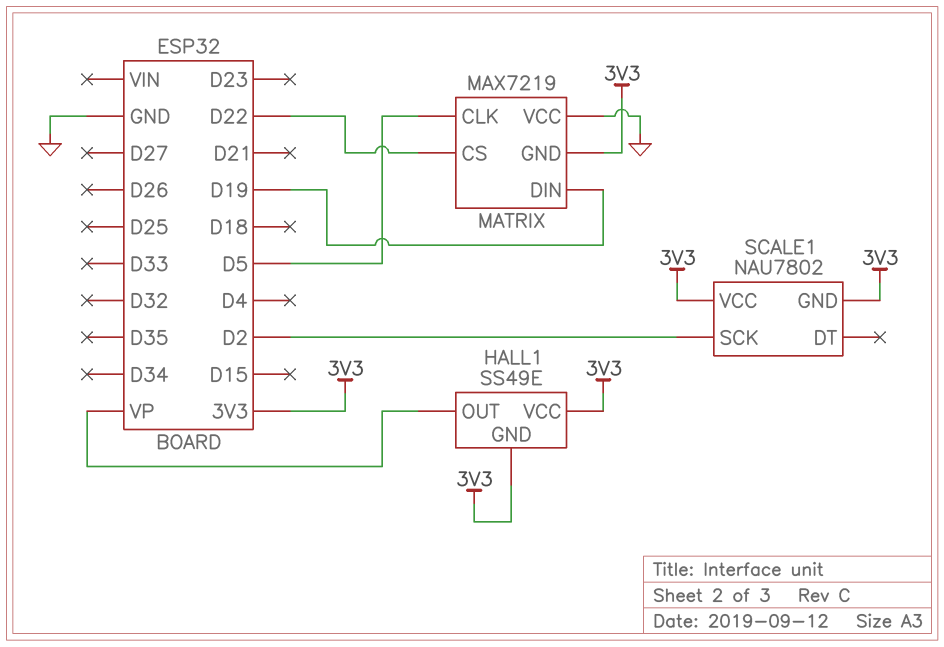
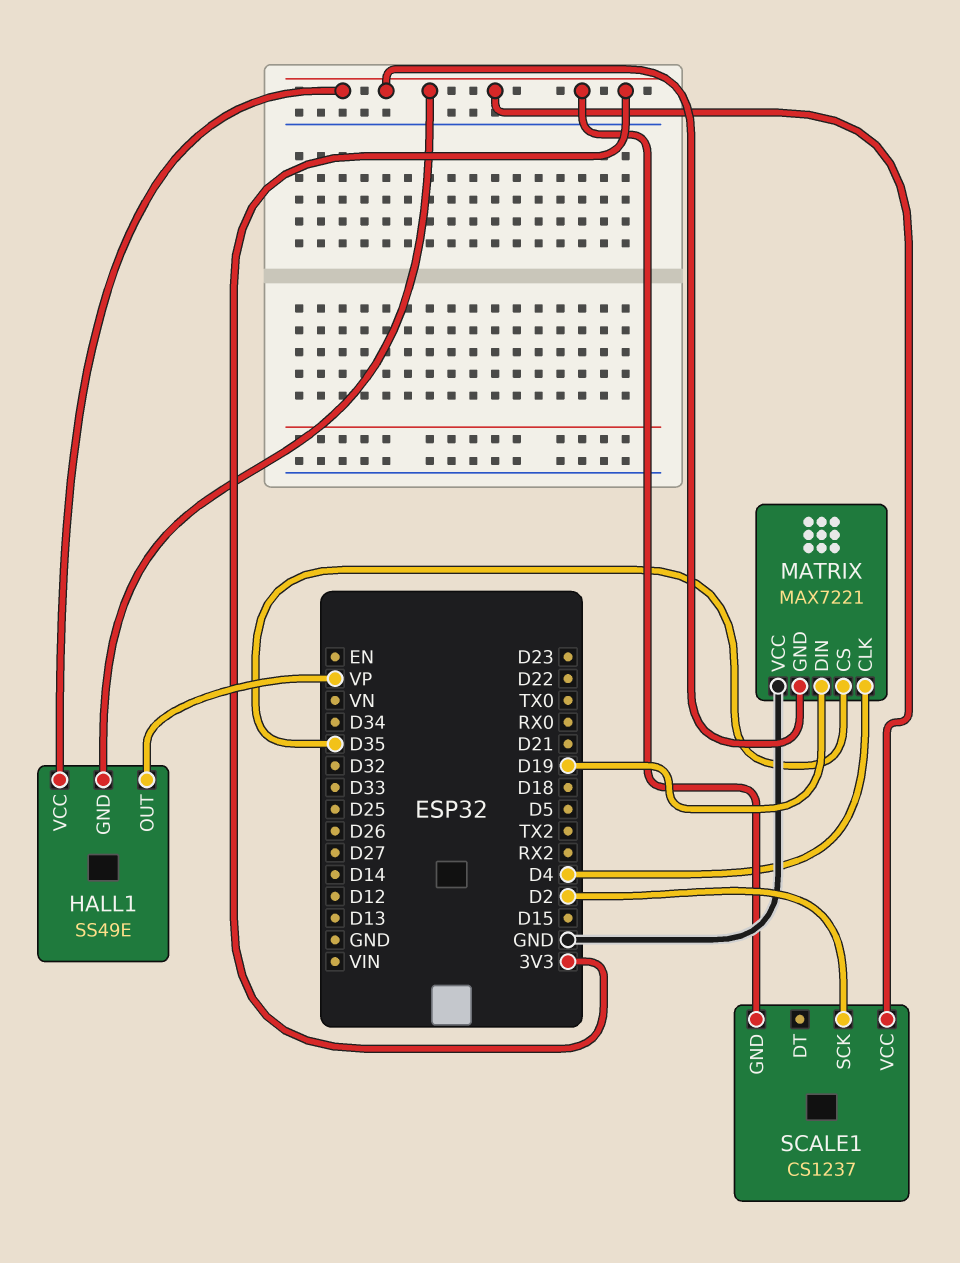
MATRIX: MAX7219 -> MAX7221
MATRIX pin CLK: D5 -> D4
MATRIX pin CS: D22 -> D35
SCALE1: NAU7802 -> CS1237

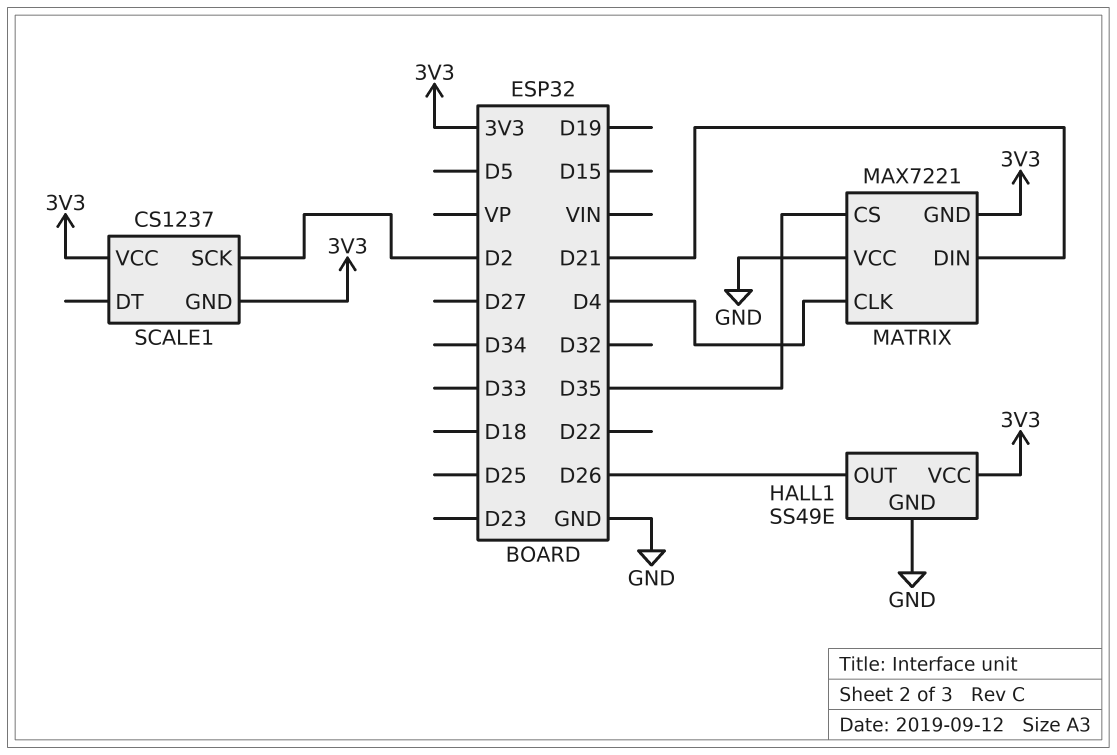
HALL1 pin GND: 3V3 -> GND
HALL1 pin OUT: VP -> D26
MATRIX pin DIN: D19 -> D21

